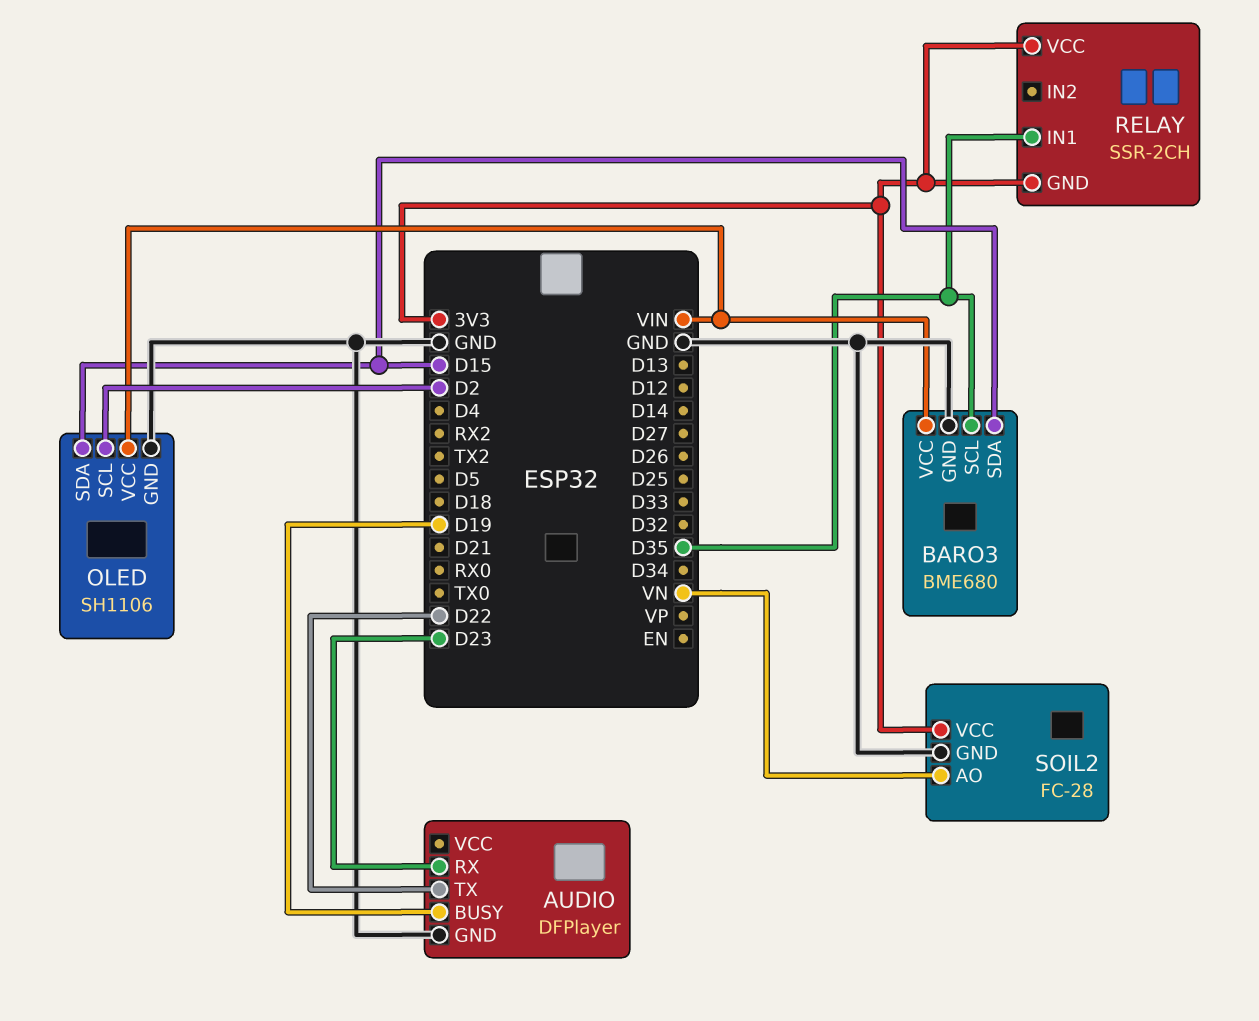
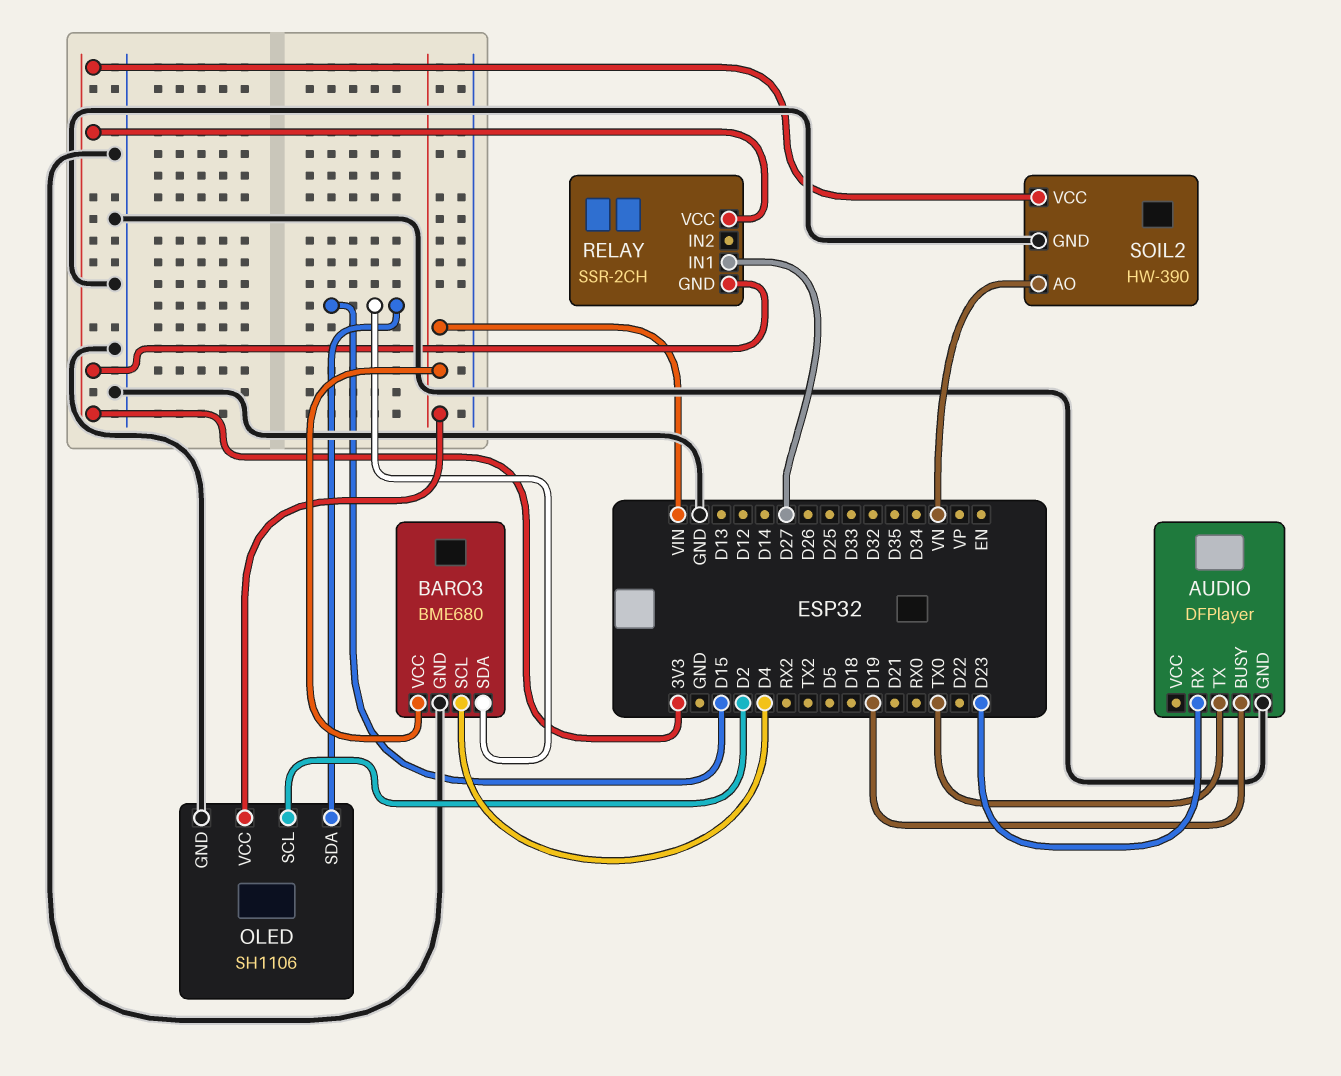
AUDIO pin TX: D22 -> TX0
BARO3 pin SCL: D35 -> D4
RELAY pin IN1: D35 -> D27
SOIL2: FC-28 -> HW-390

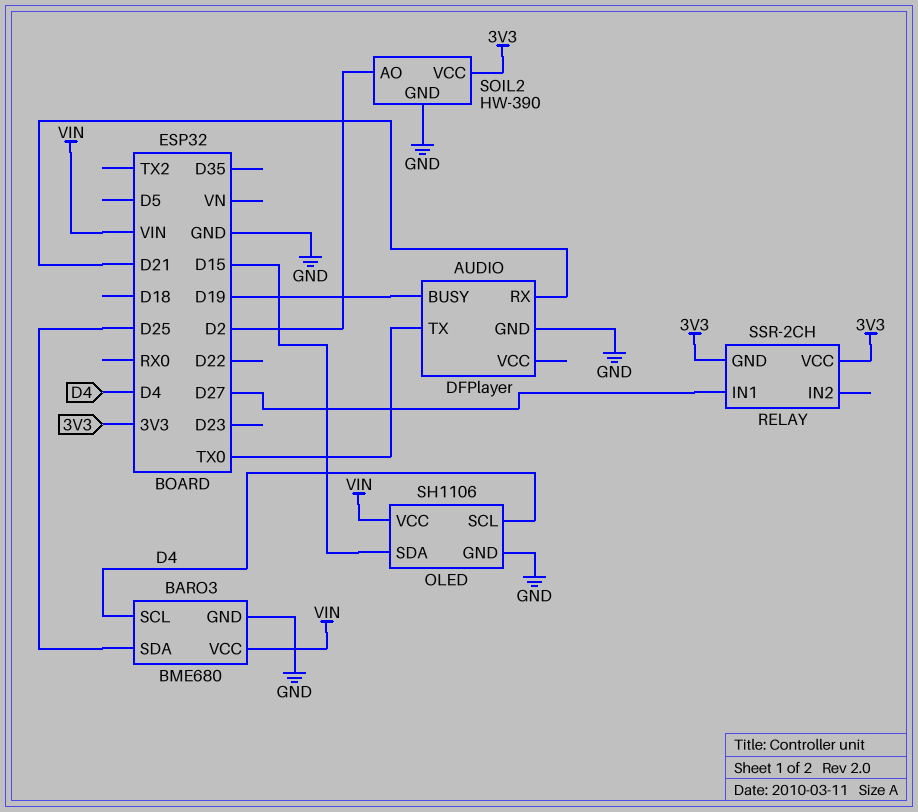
AUDIO pin RX: D23 -> D21
BARO3 pin SDA: D15 -> D25
OLED pin SCL: D2 -> D4
SOIL2 pin AO: VN -> D2

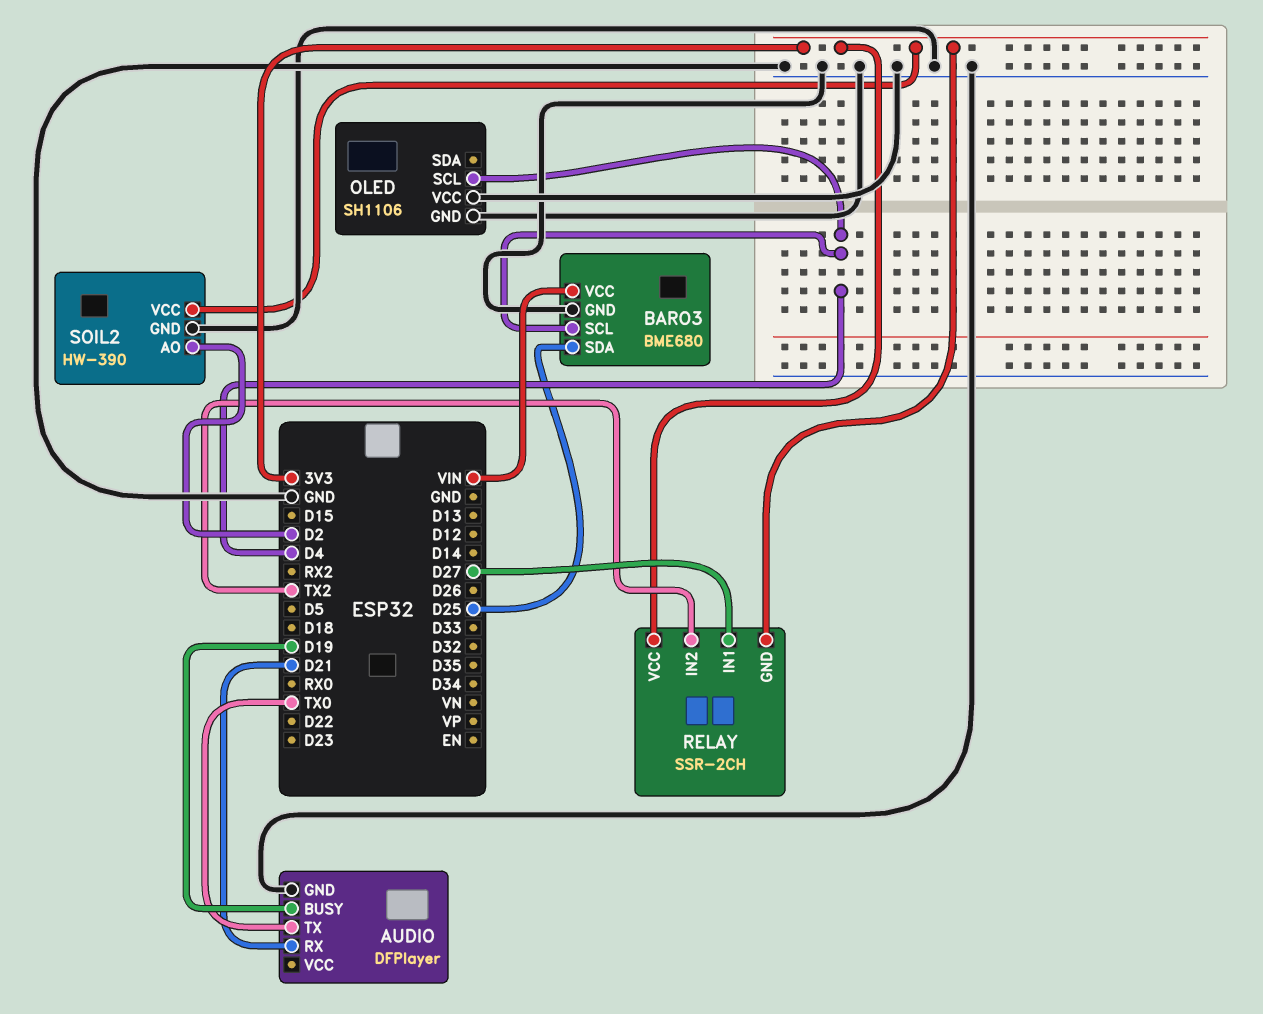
OLED pin SDA: D15 -> none
OLED pin VCC: VIN -> GND
RELAY pin IN2: none -> TX2

